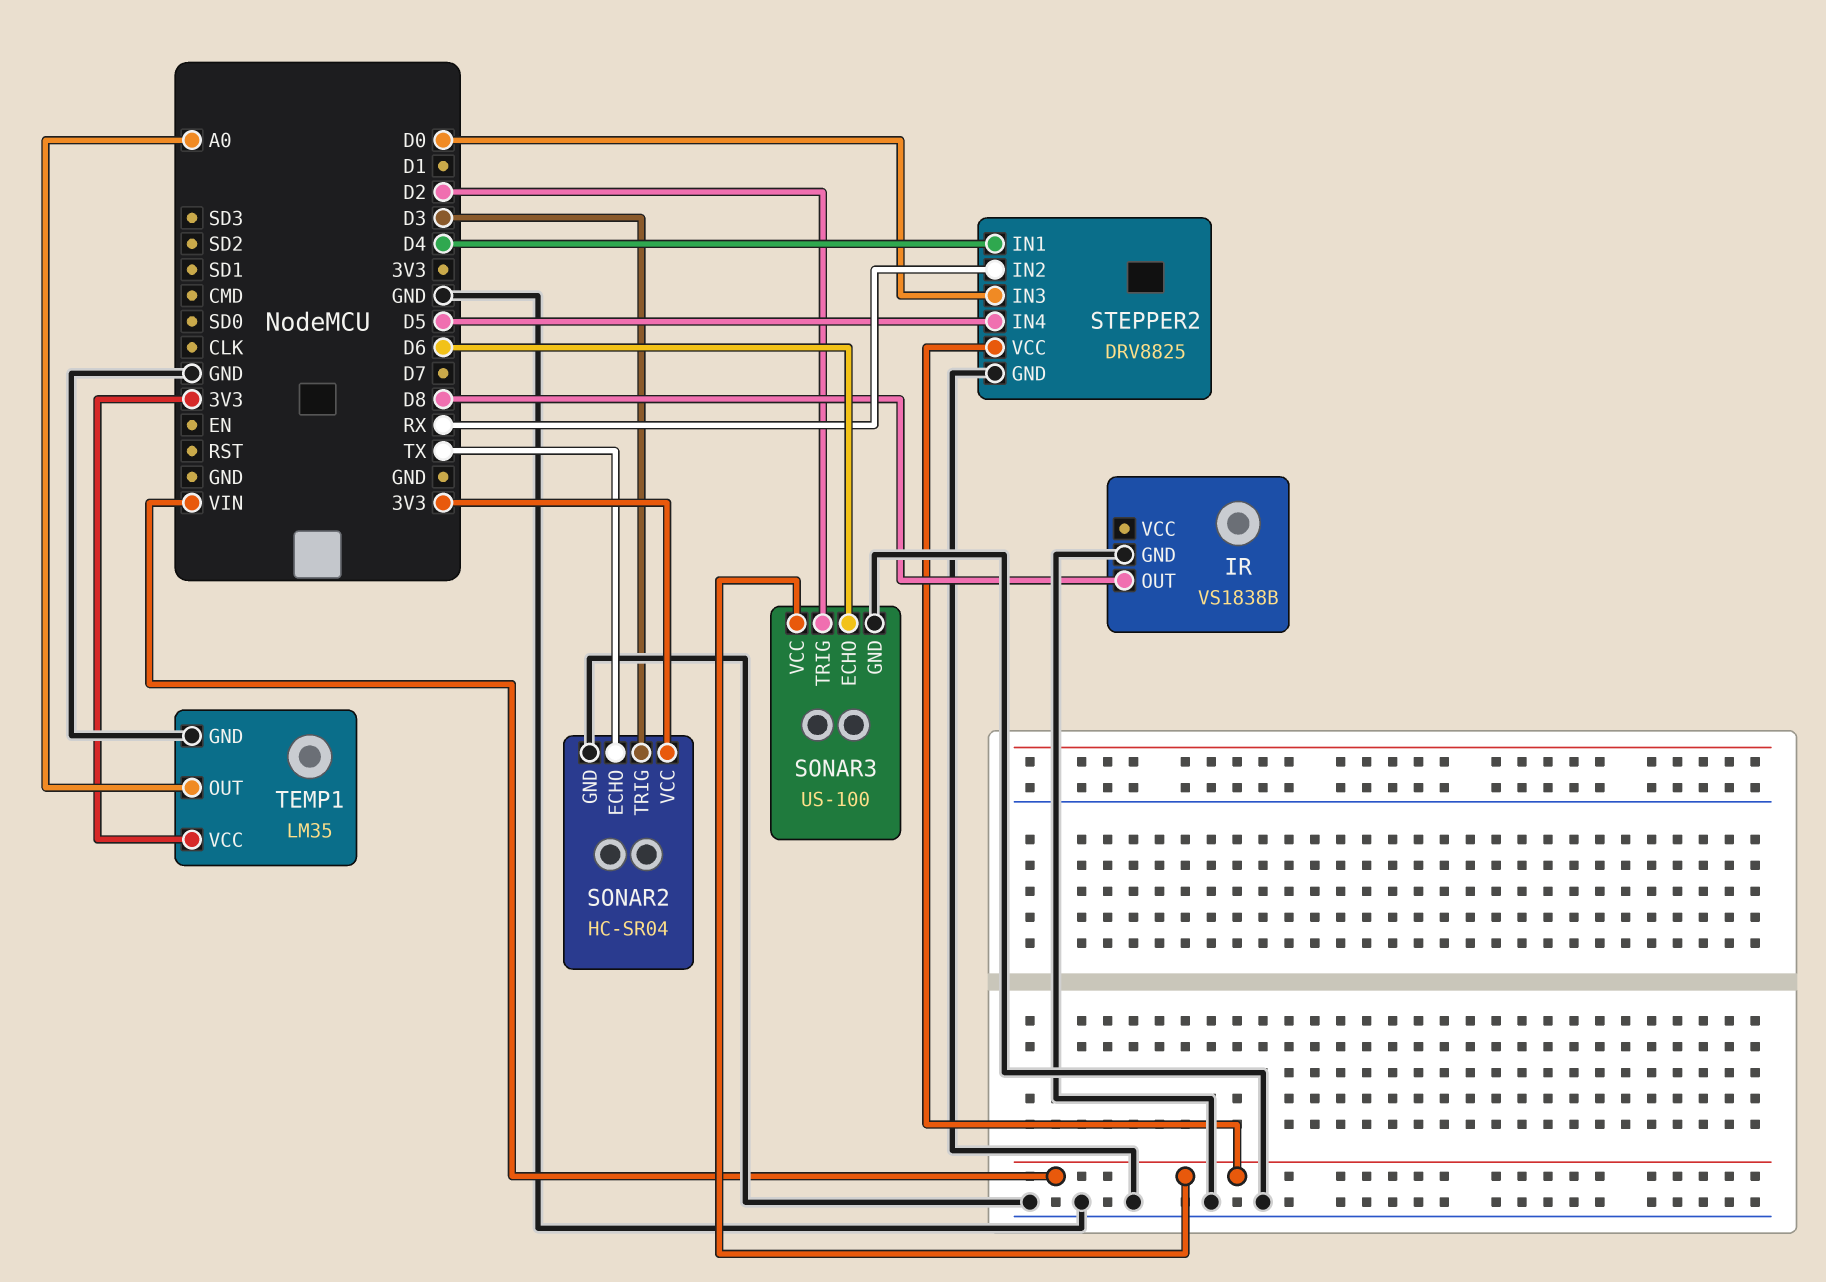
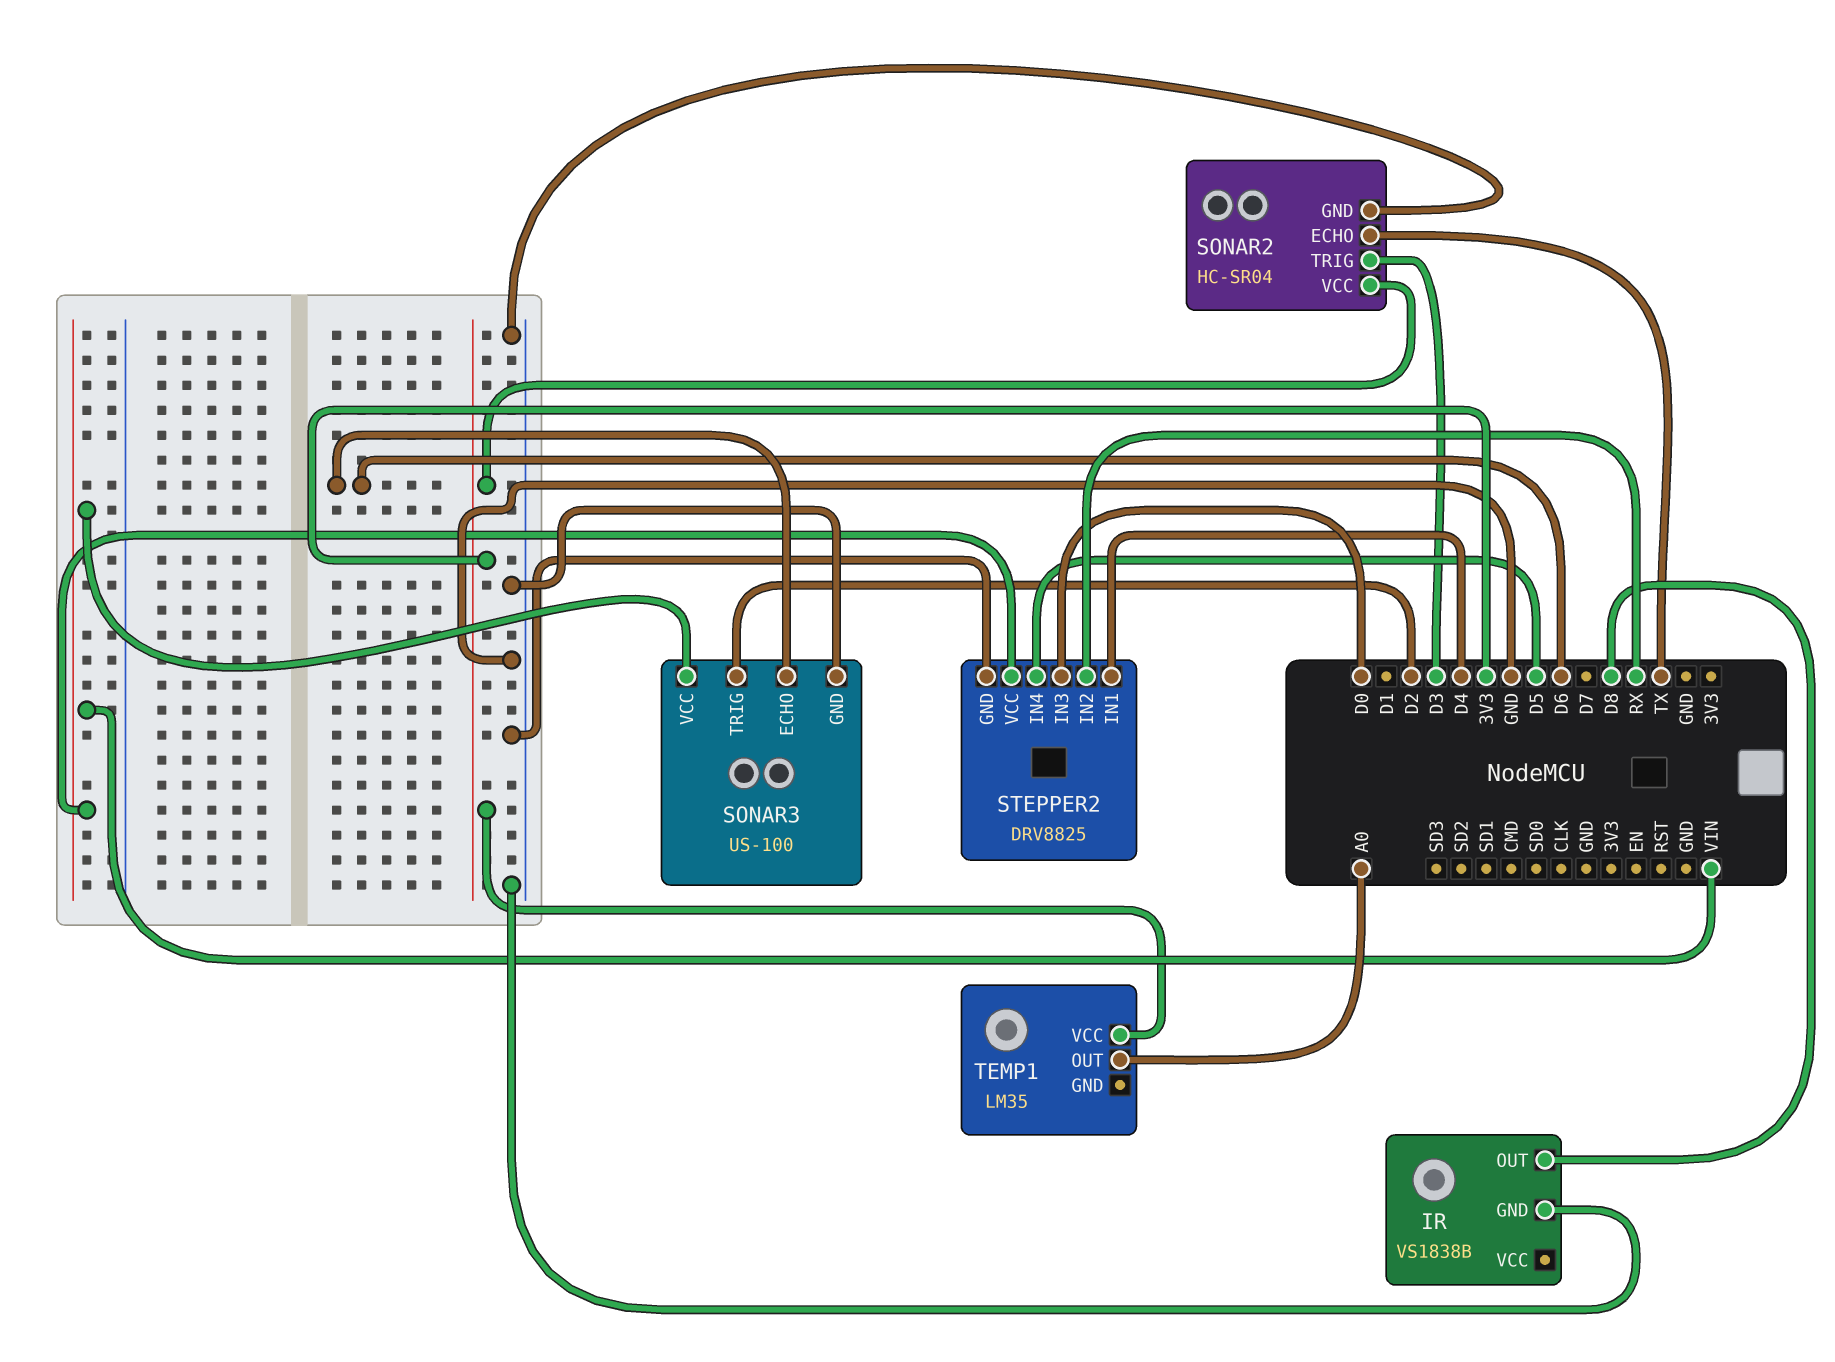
TEMP1 pin GND: GND -> none

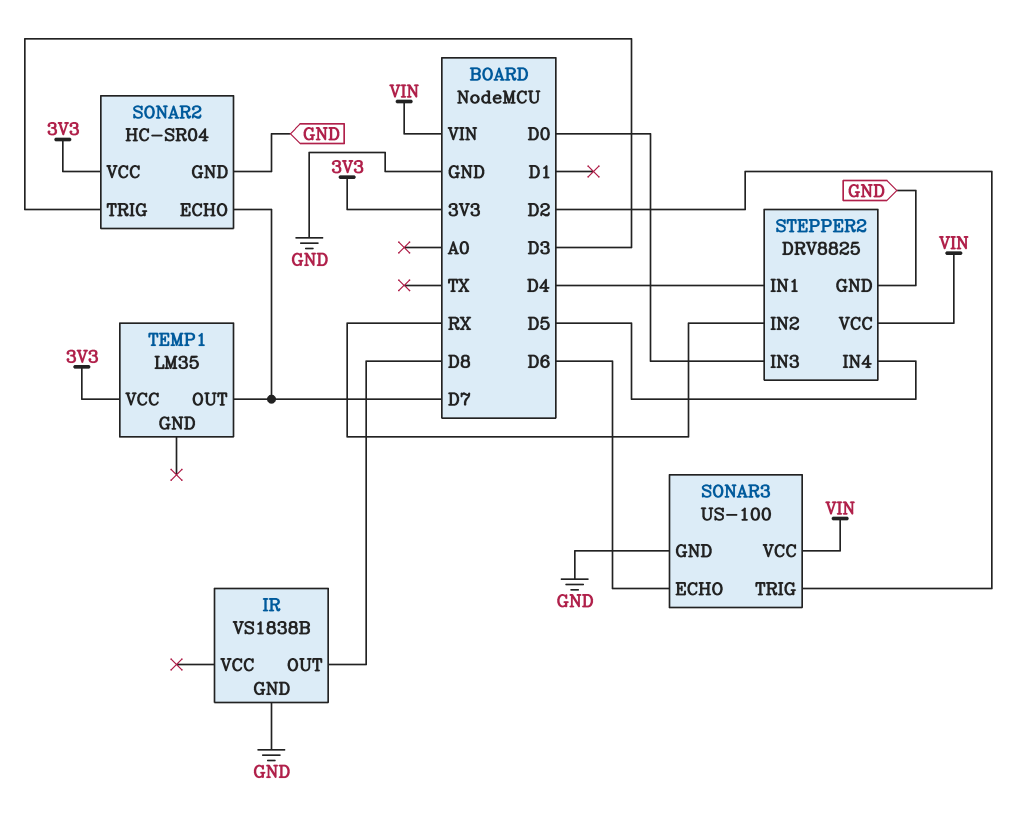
SONAR2 pin ECHO: TX -> D7
TEMP1 pin OUT: A0 -> D7

